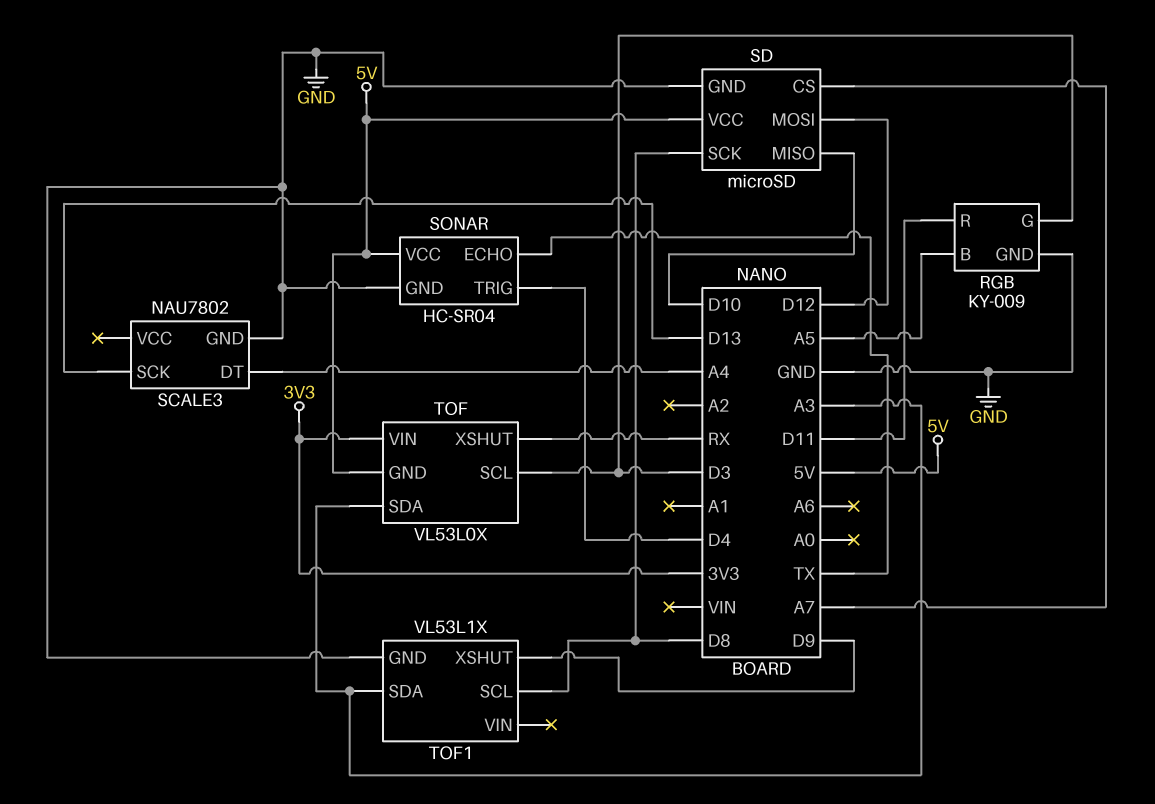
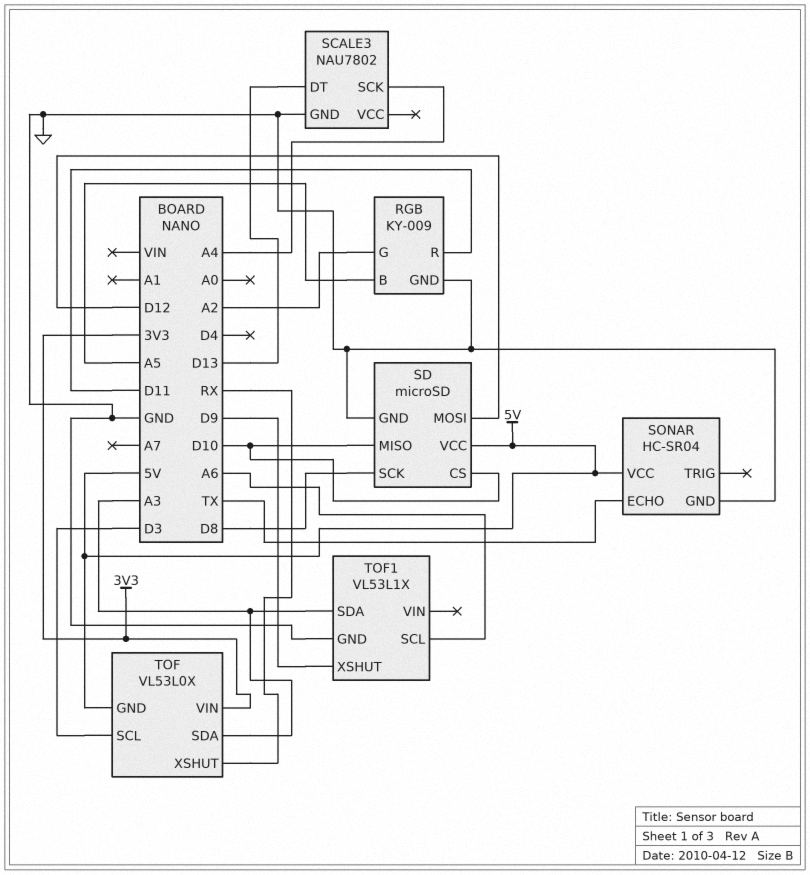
RGB pin G: D3 -> A2
SCALE3 pin DT: A4 -> D13
SCALE3 pin SCK: D13 -> A4
SD pin CS: A7 -> D10
SONAR pin TRIG: D4 -> none
TOF1 pin SCL: D8 -> A6

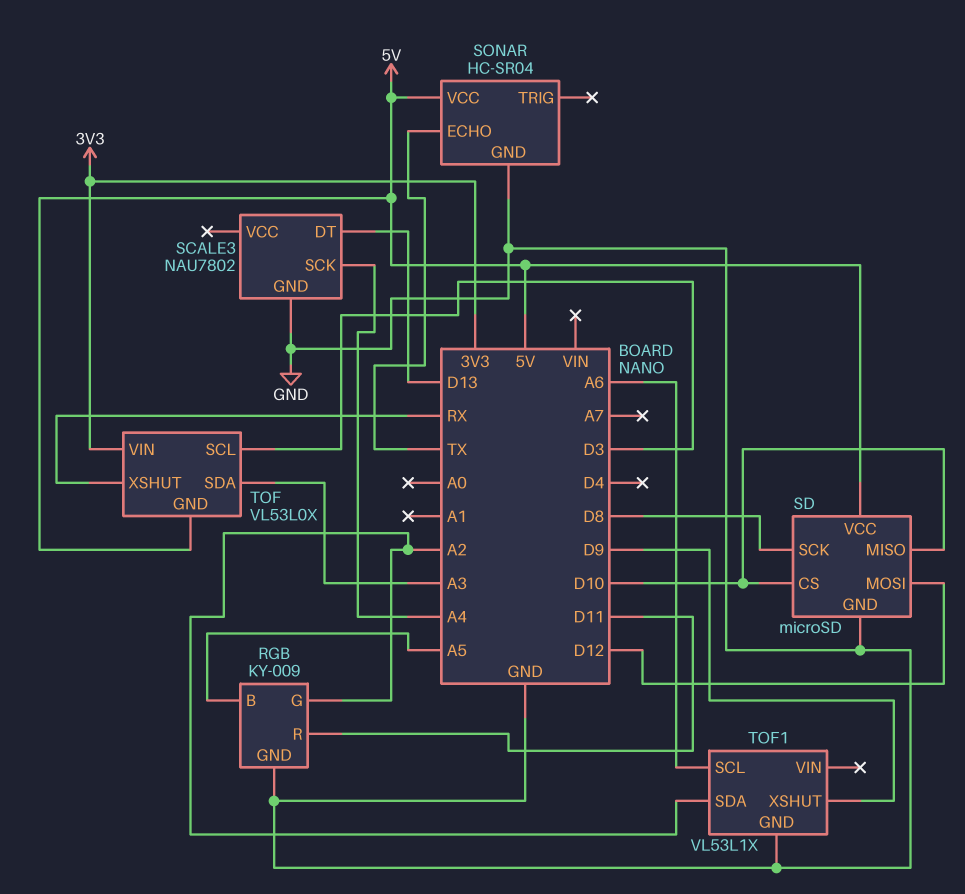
TOF1 pin SDA: A3 -> A2

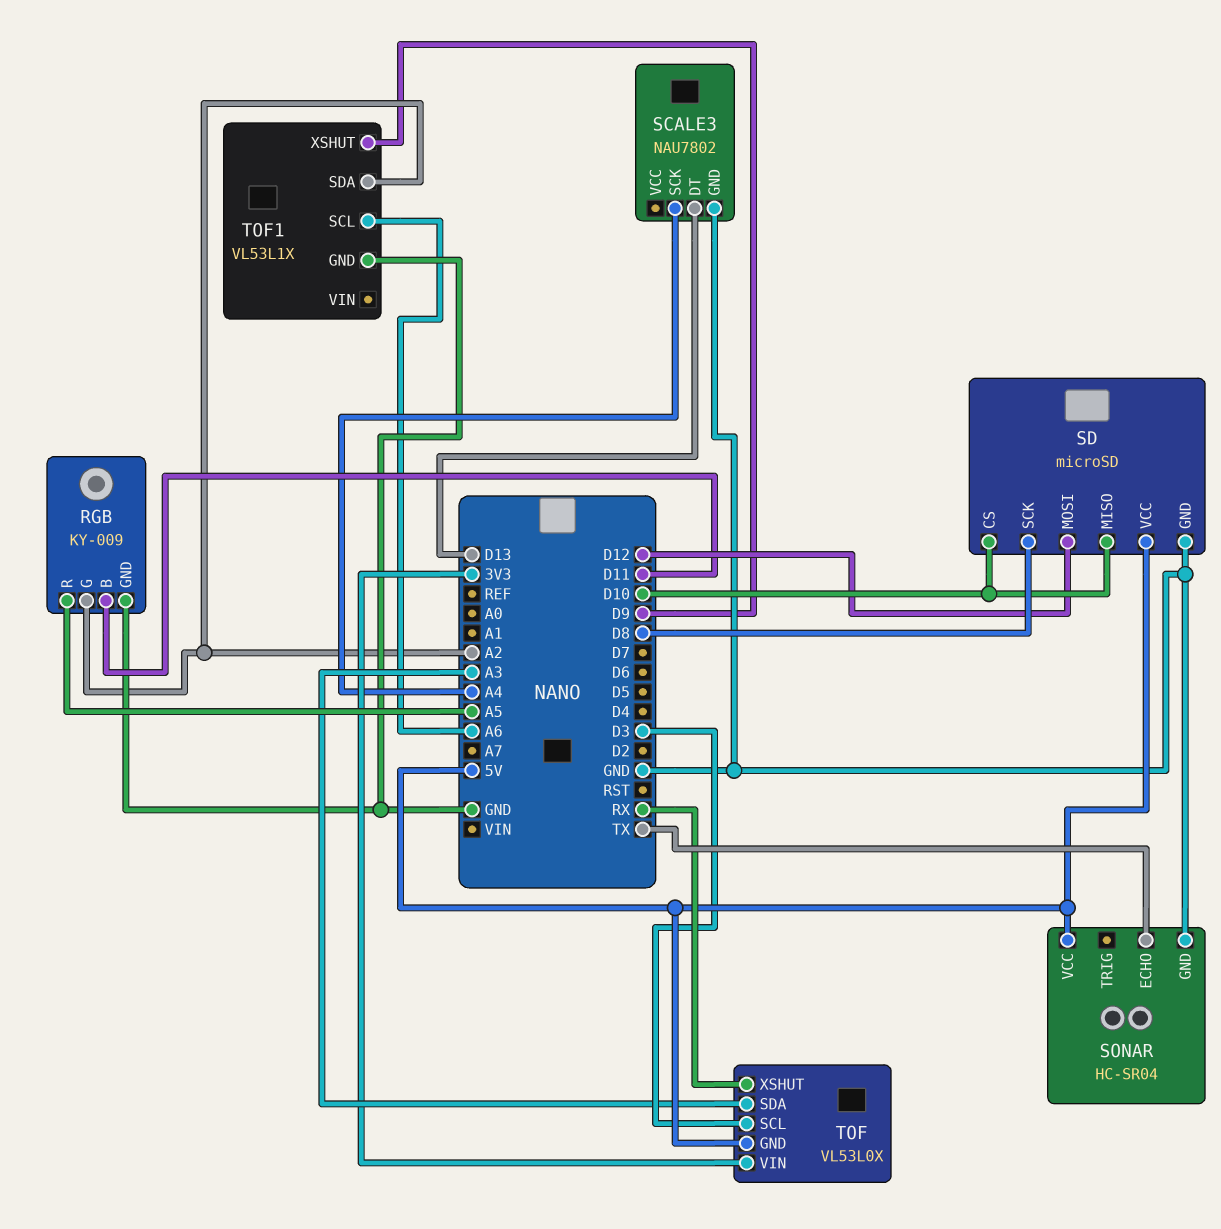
RGB pin B: A5 -> D11
RGB pin R: D11 -> A5

